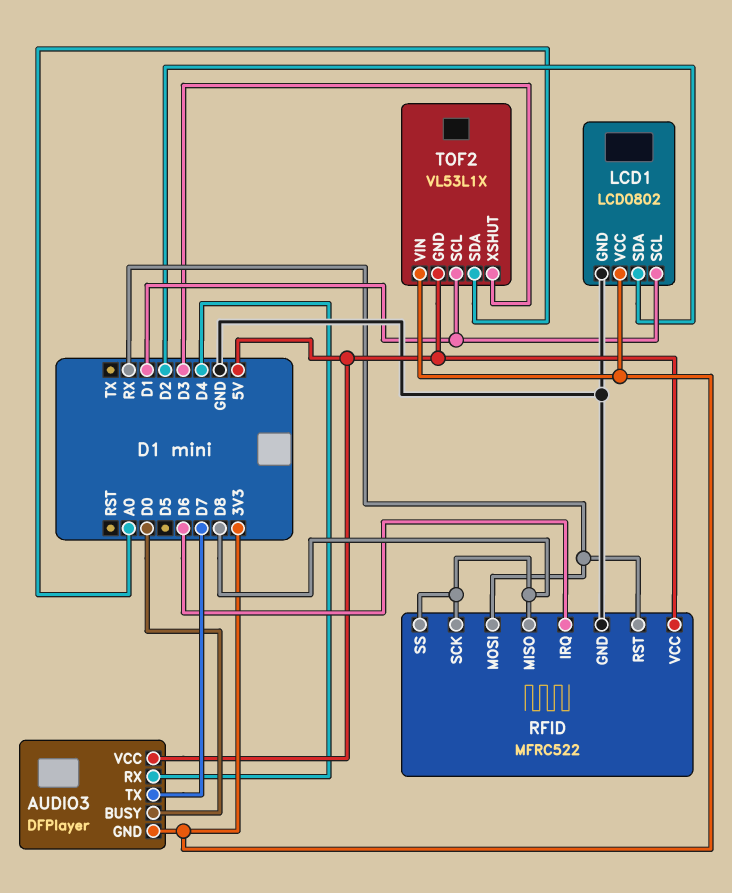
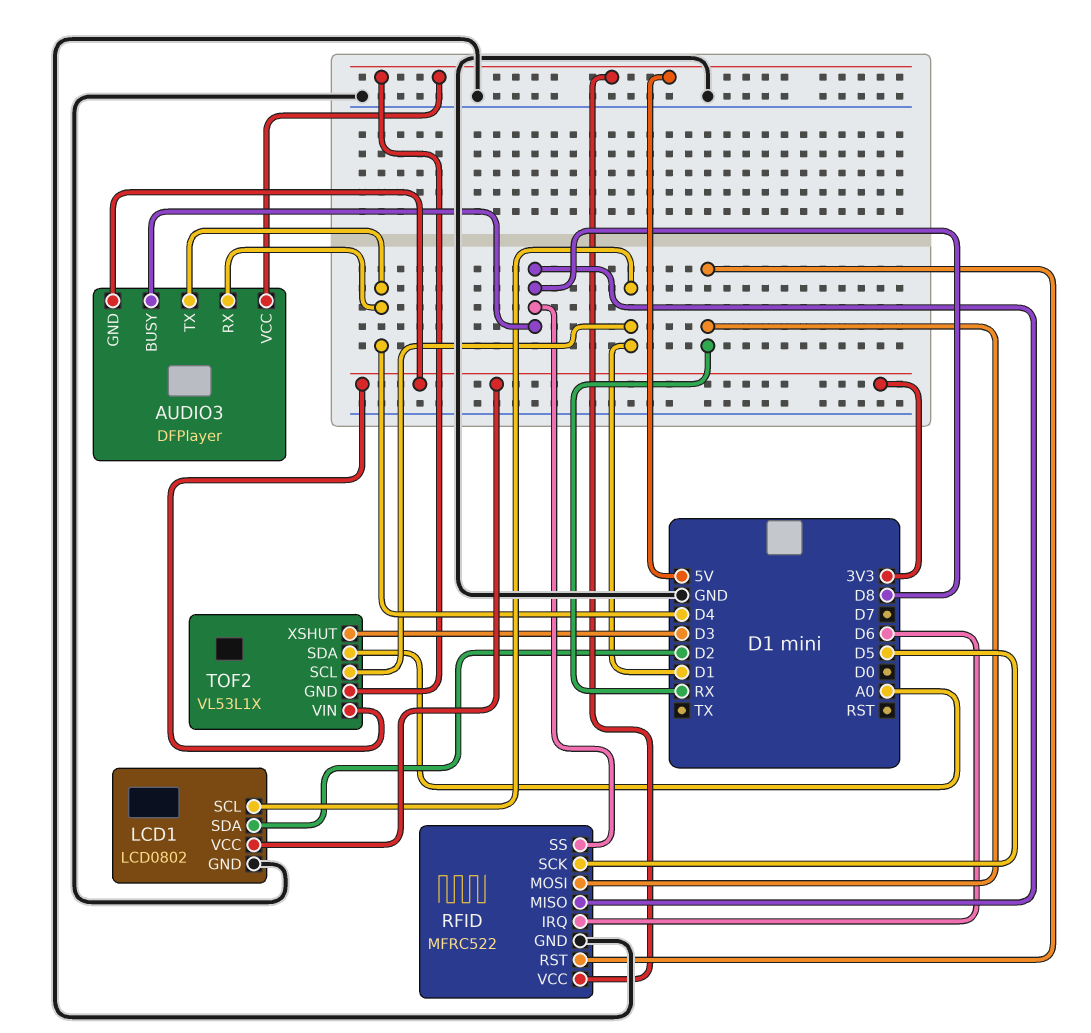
AUDIO3 pin BUSY: D0 -> D8
AUDIO3 pin TX: D7 -> D4
RFID pin SCK: D8 -> D5

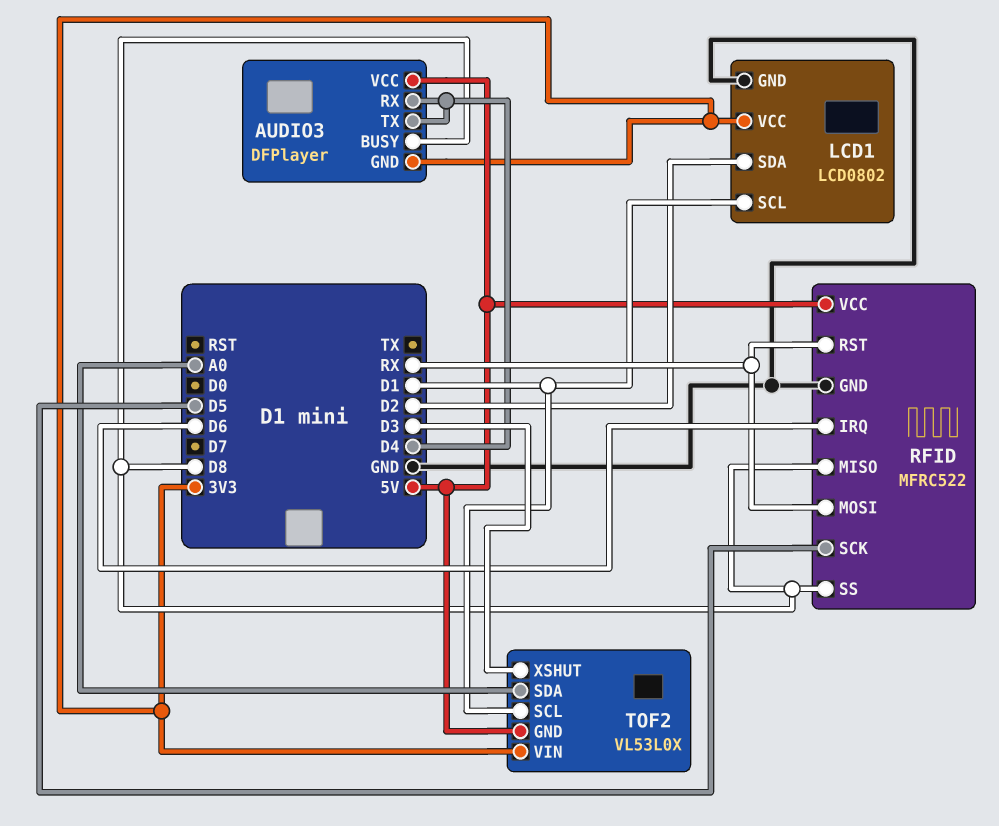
TOF2: VL53L1X -> VL53L0X

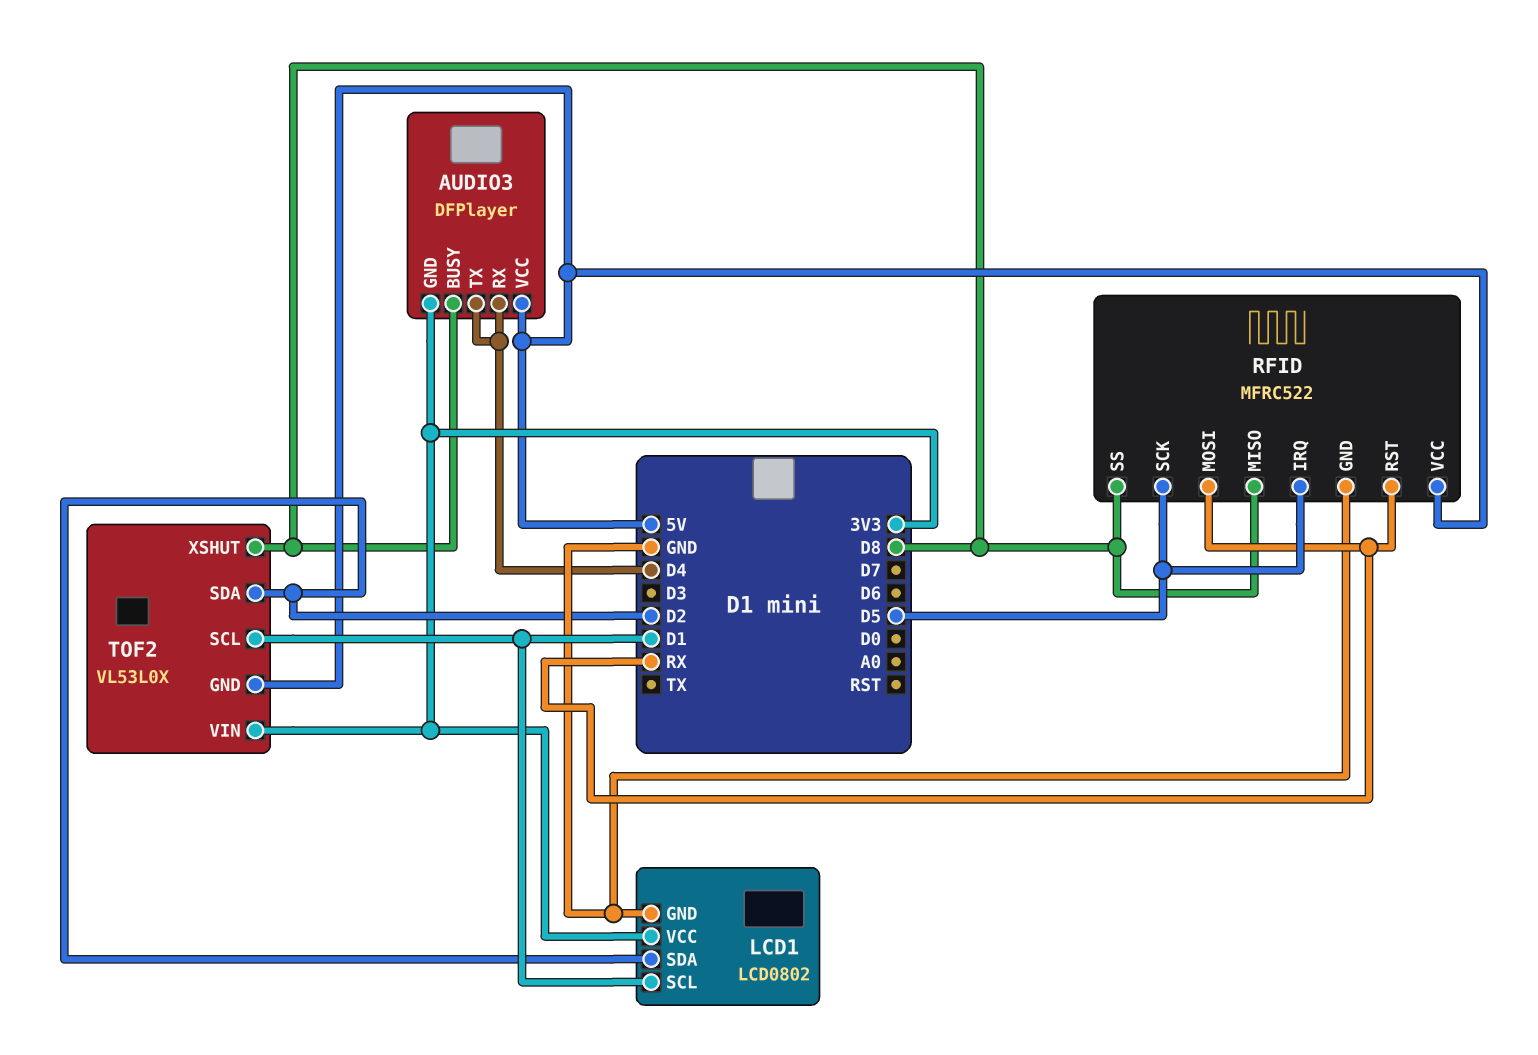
RFID pin IRQ: D6 -> D5
TOF2 pin SDA: A0 -> D2
TOF2 pin XSHUT: D3 -> D8

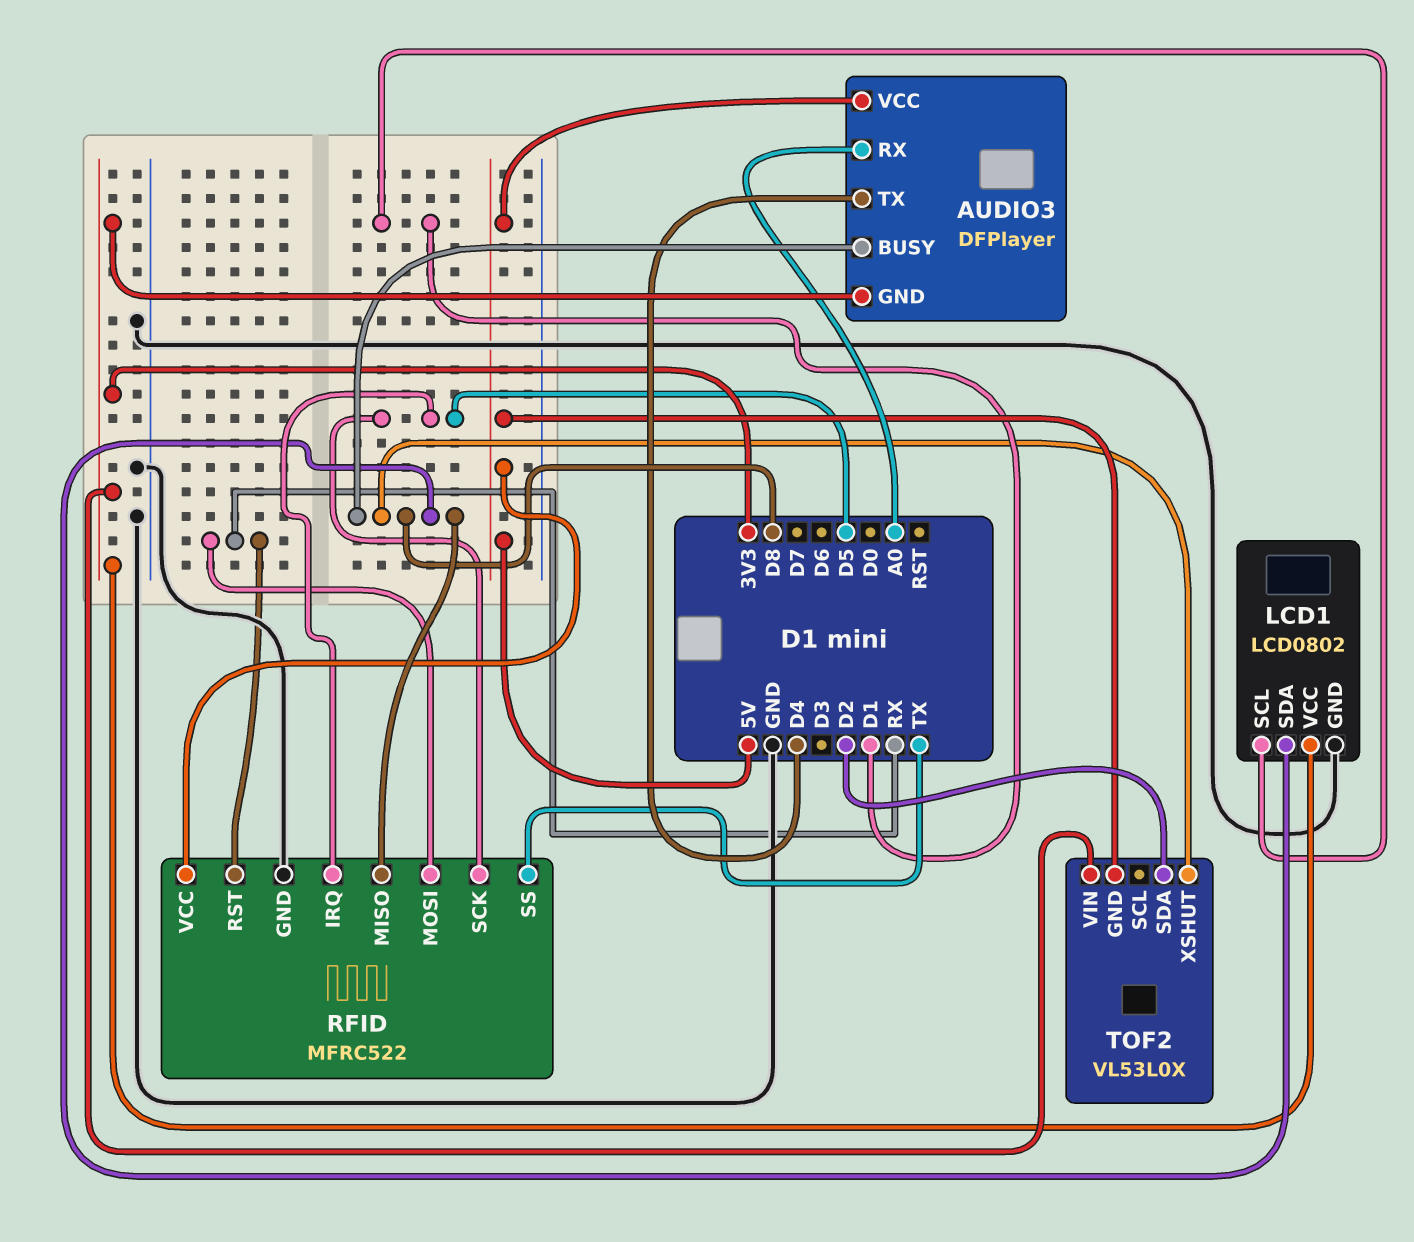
AUDIO3 pin RX: D4 -> A0
LCD1 pin SDA: D2 -> D8
RFID pin SS: D8 -> TX
TOF2 pin SCL: D1 -> none

